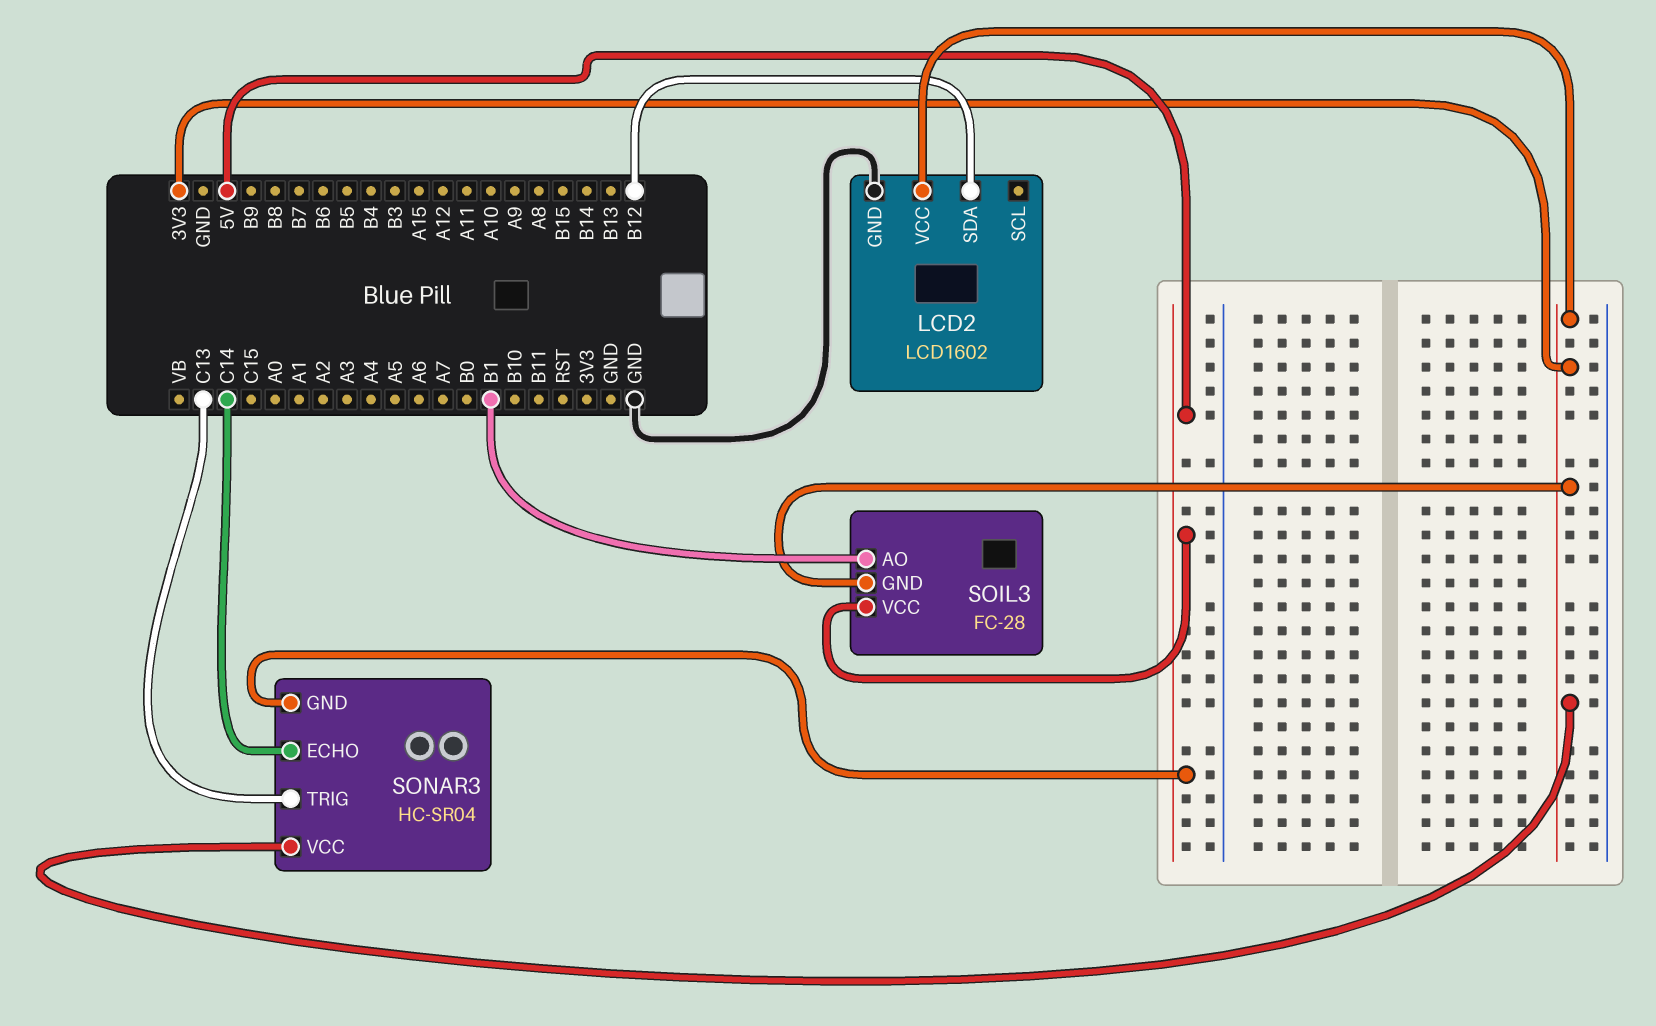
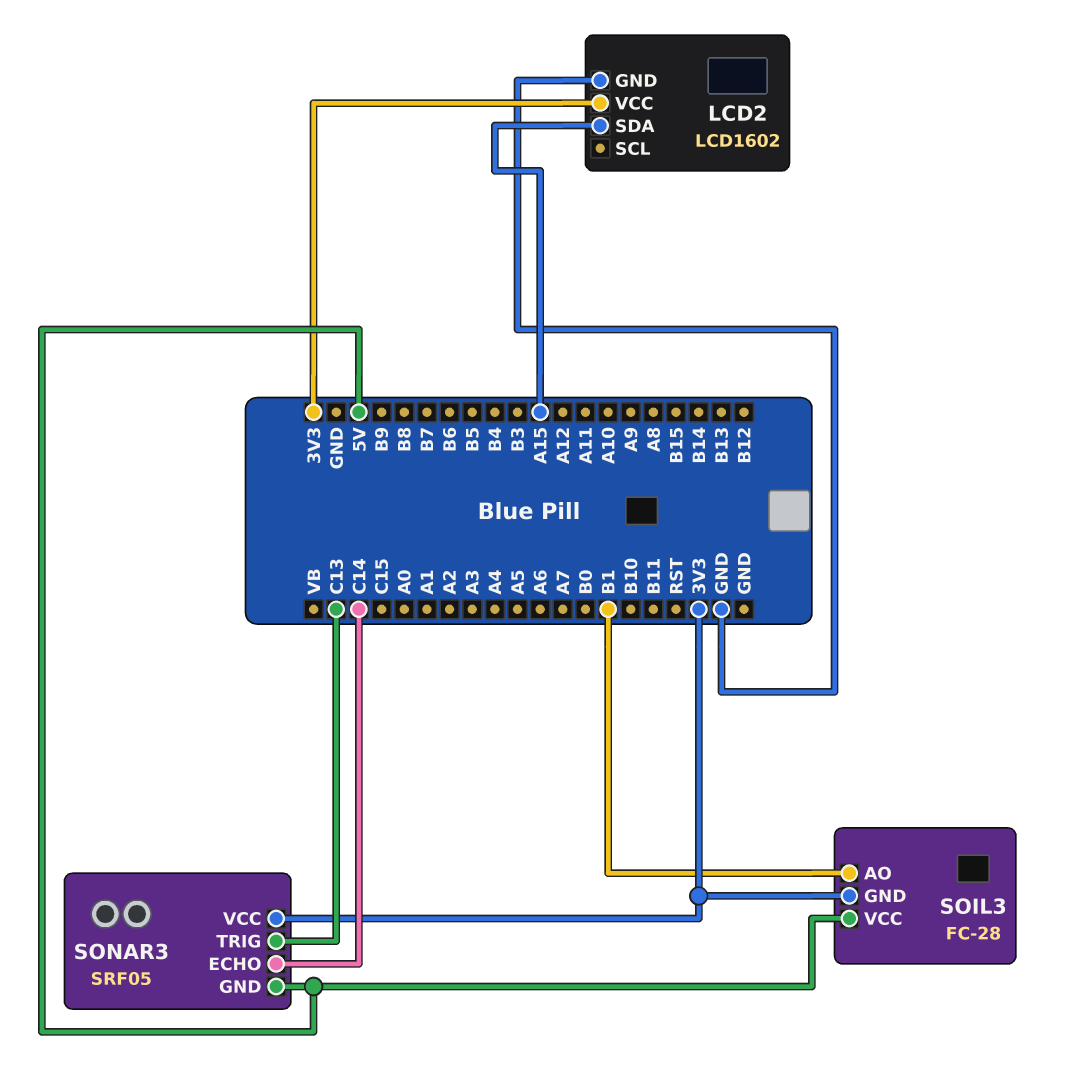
LCD2 pin SDA: B12 -> A15
SONAR3: HC-SR04 -> SRF05

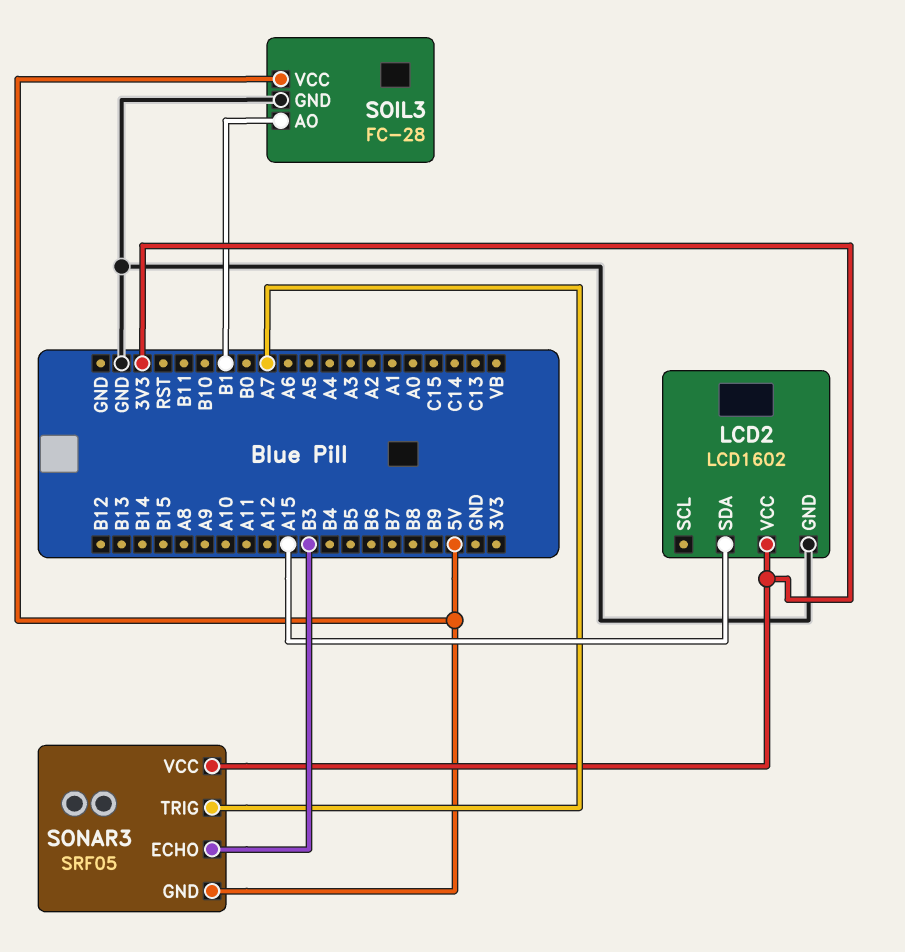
SOIL3 pin GND: 3V3 -> GND
SONAR3 pin ECHO: C14 -> B3
SONAR3 pin TRIG: C13 -> A7

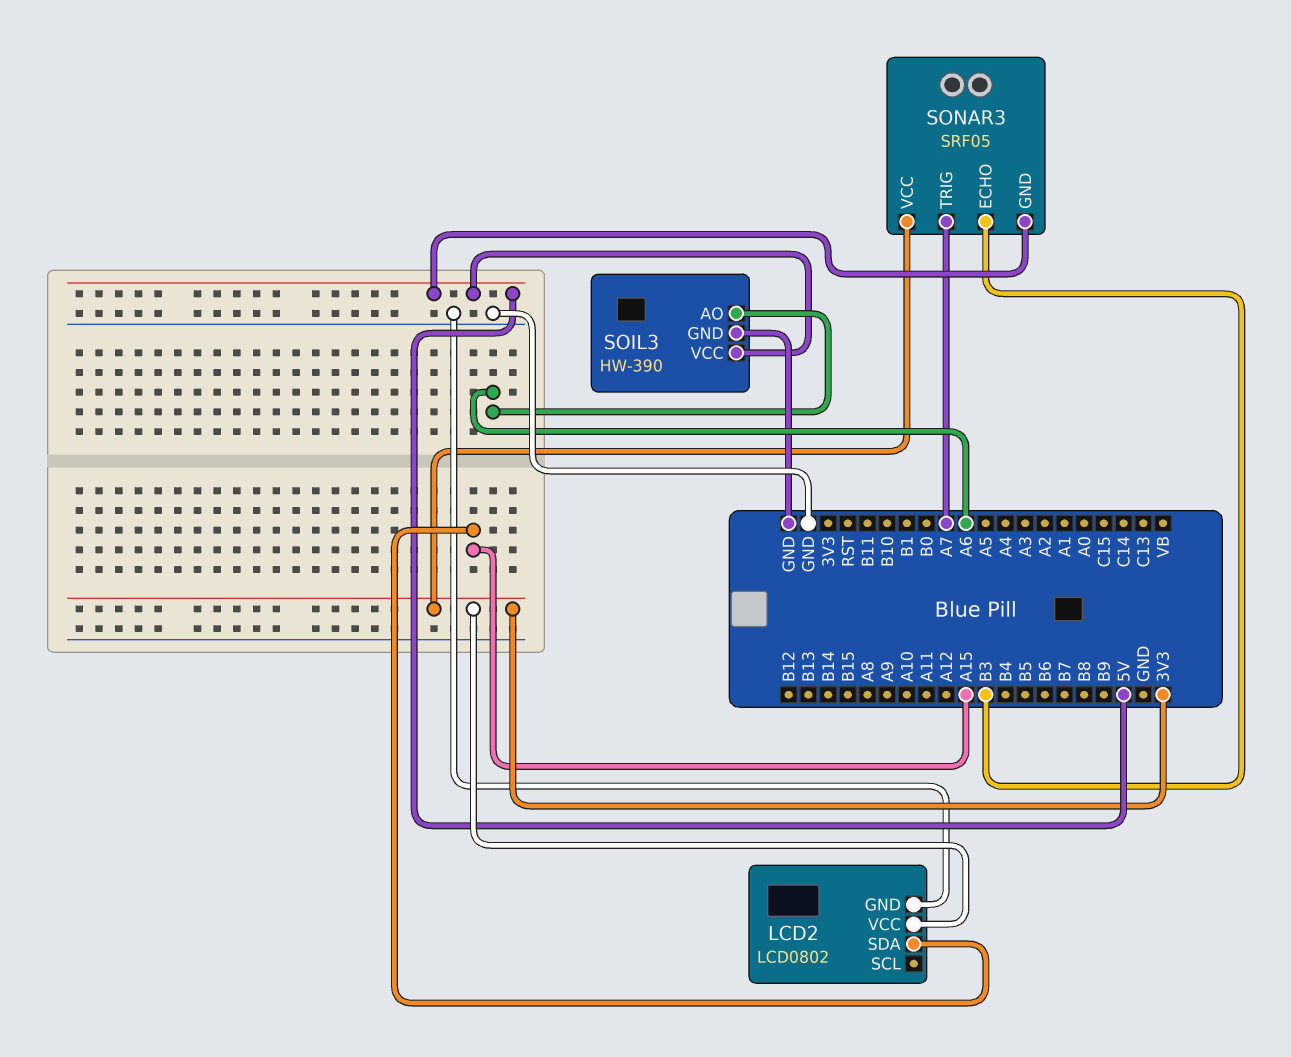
LCD2: LCD1602 -> LCD0802
SOIL3: FC-28 -> HW-390
SOIL3 pin AO: B1 -> A6

